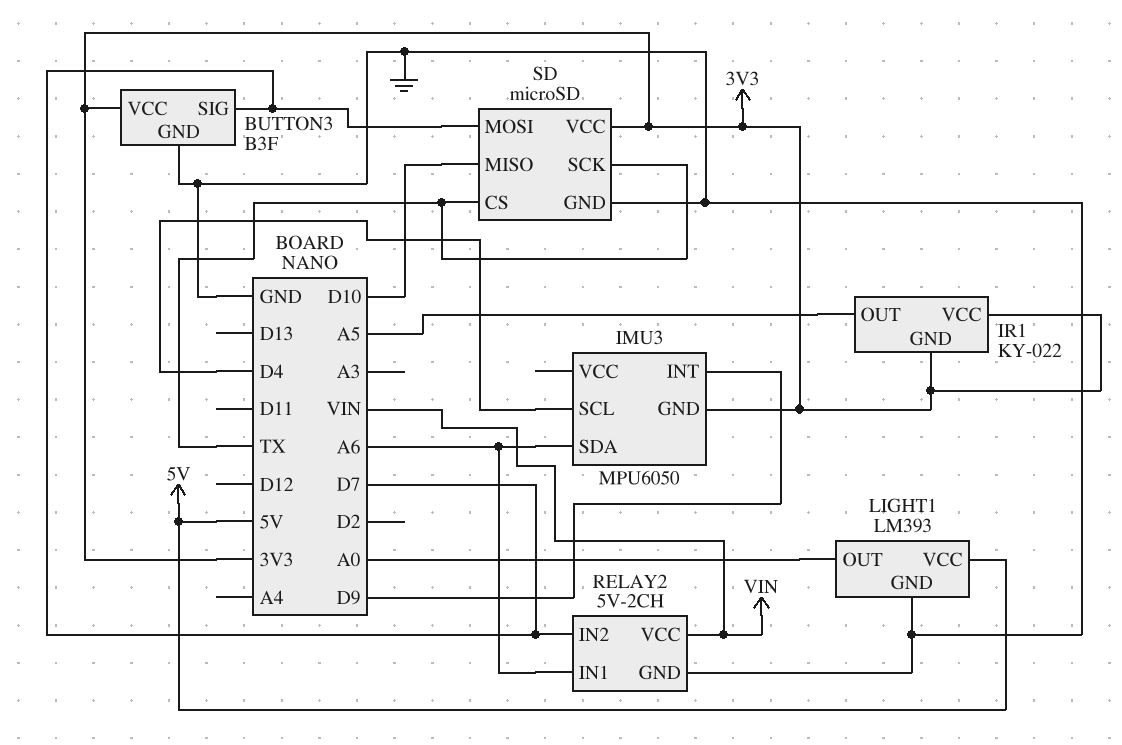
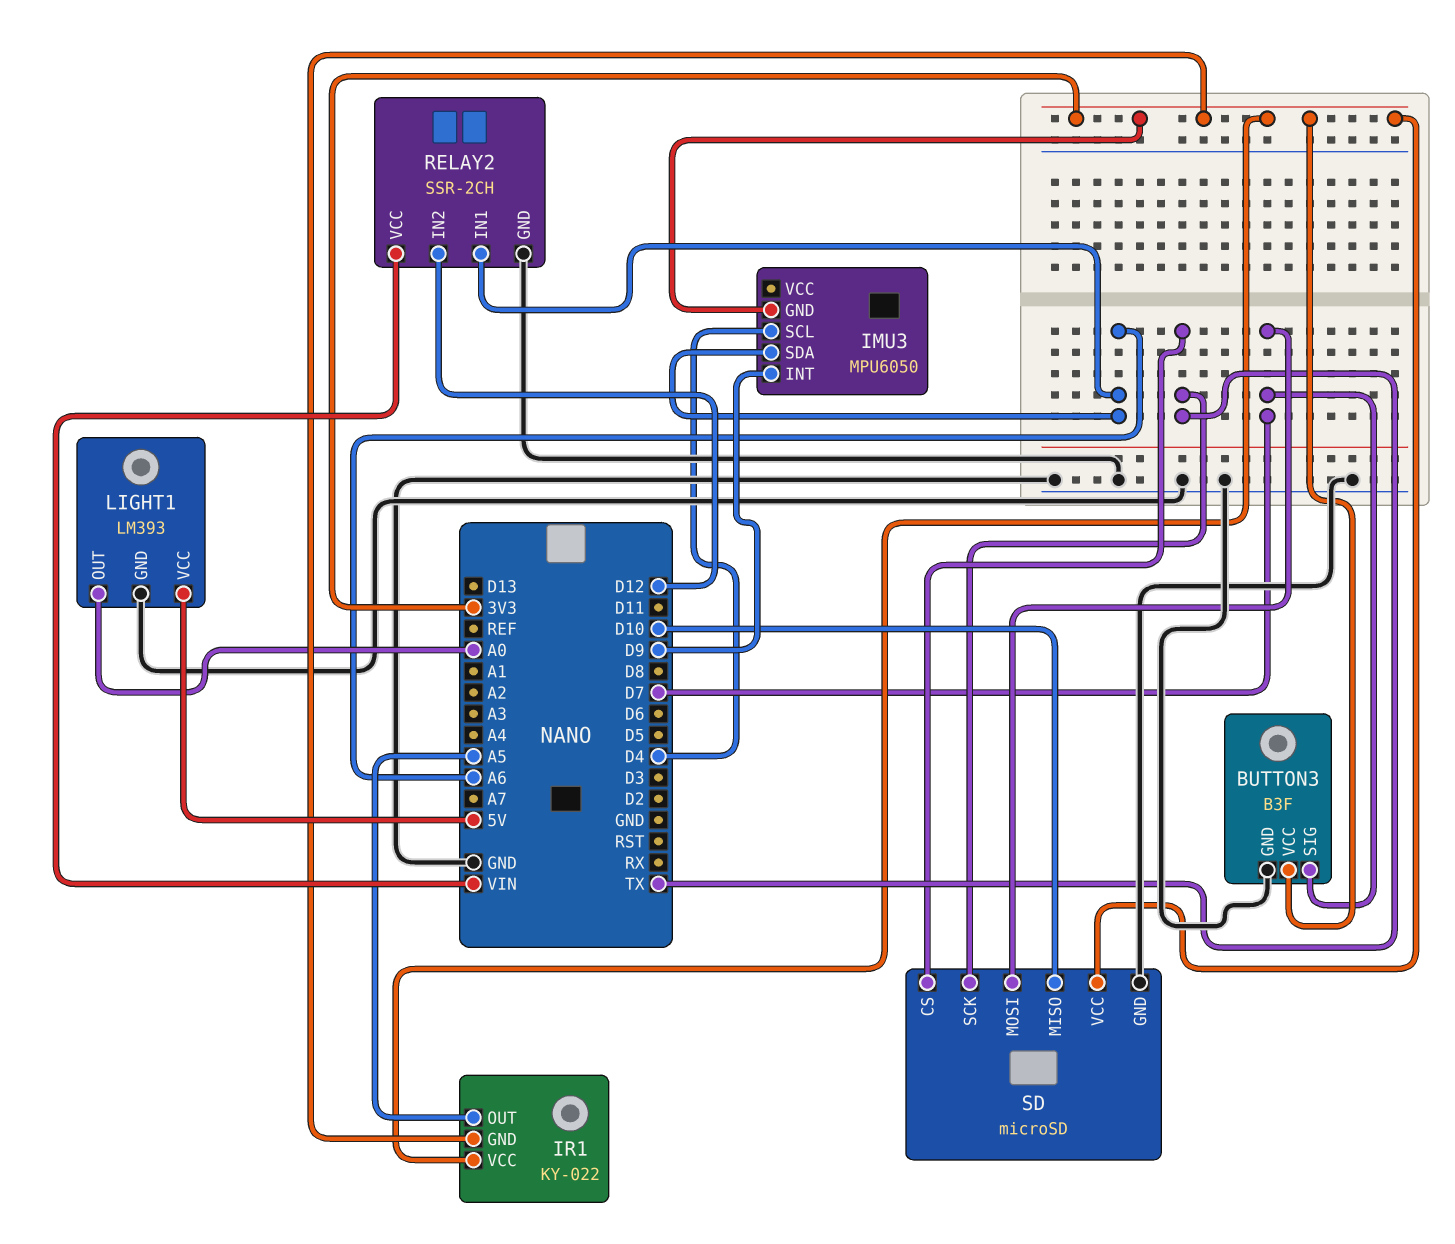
RELAY2: 5V-2CH -> SSR-2CH
RELAY2 pin IN2: D7 -> D12

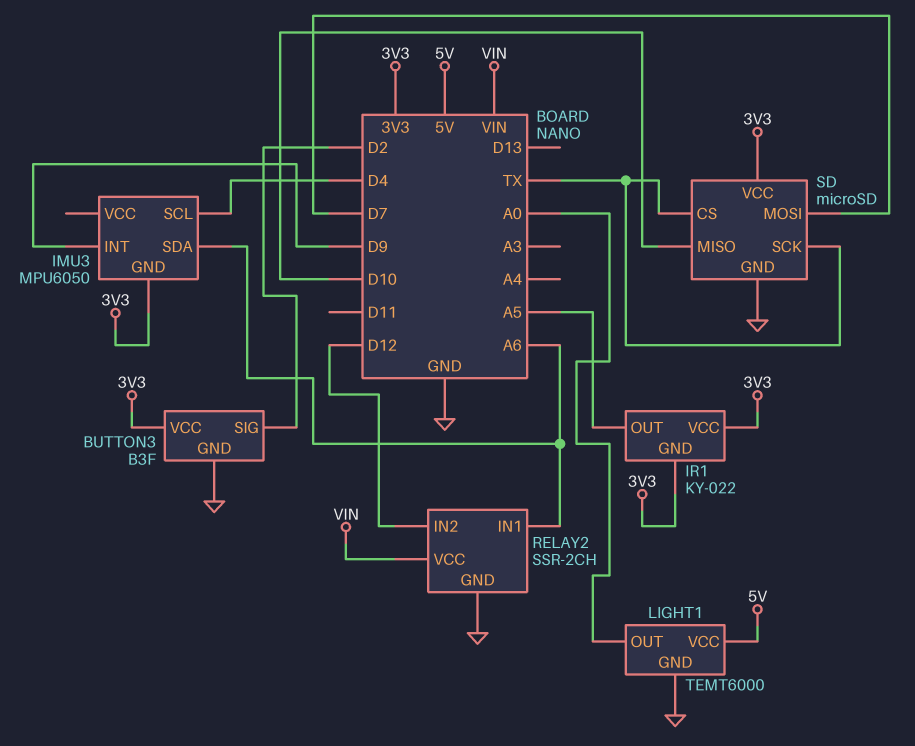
BUTTON3 pin SIG: D7 -> D2
LIGHT1: LM393 -> TEMT6000

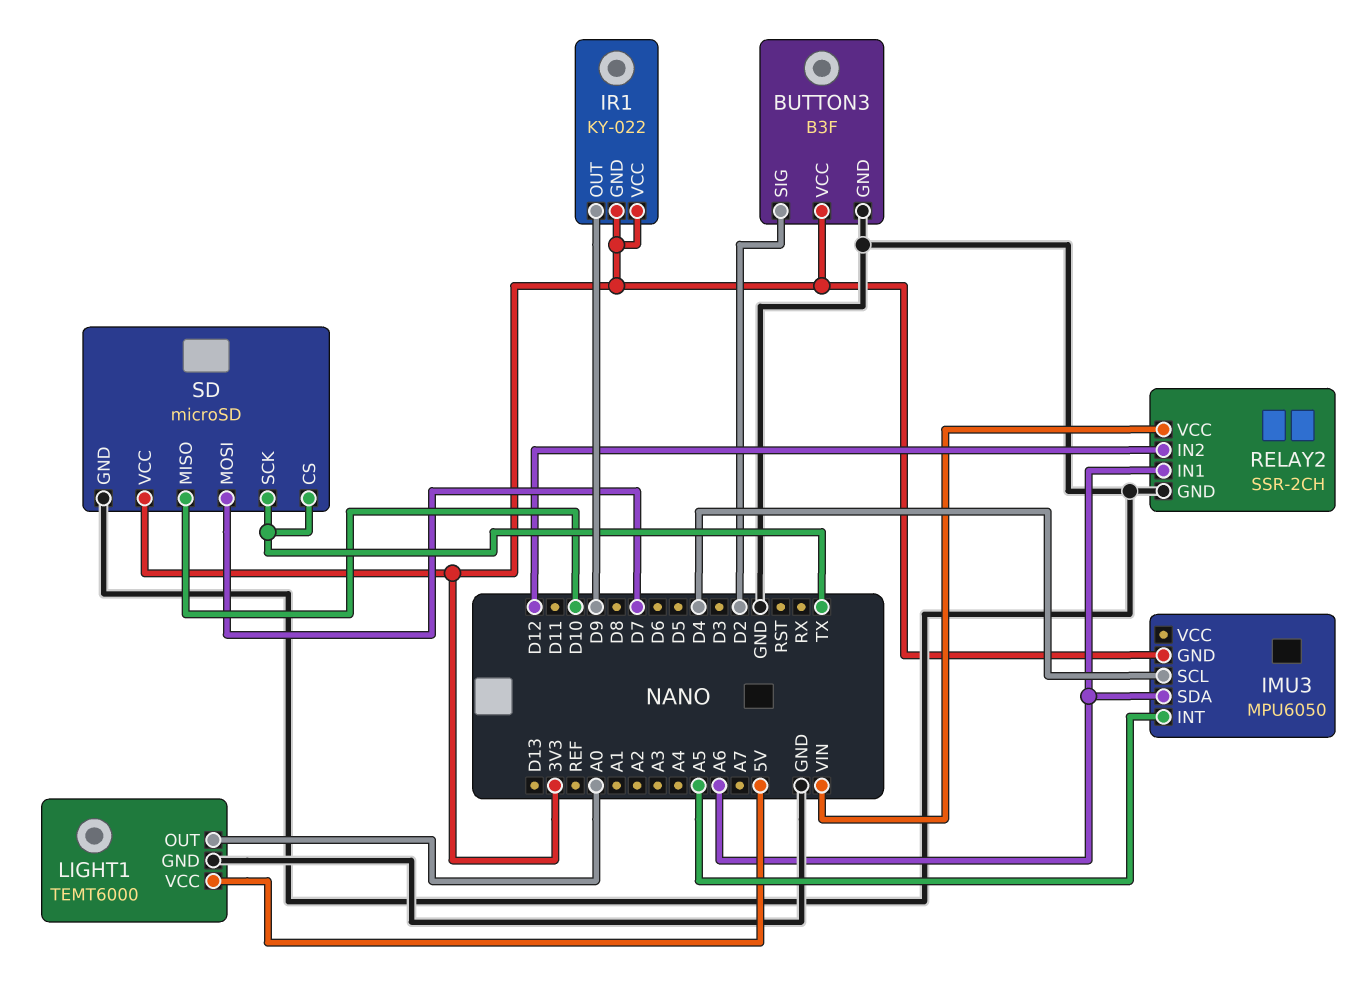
IMU3 pin INT: D9 -> A5
IR1 pin OUT: A5 -> D9

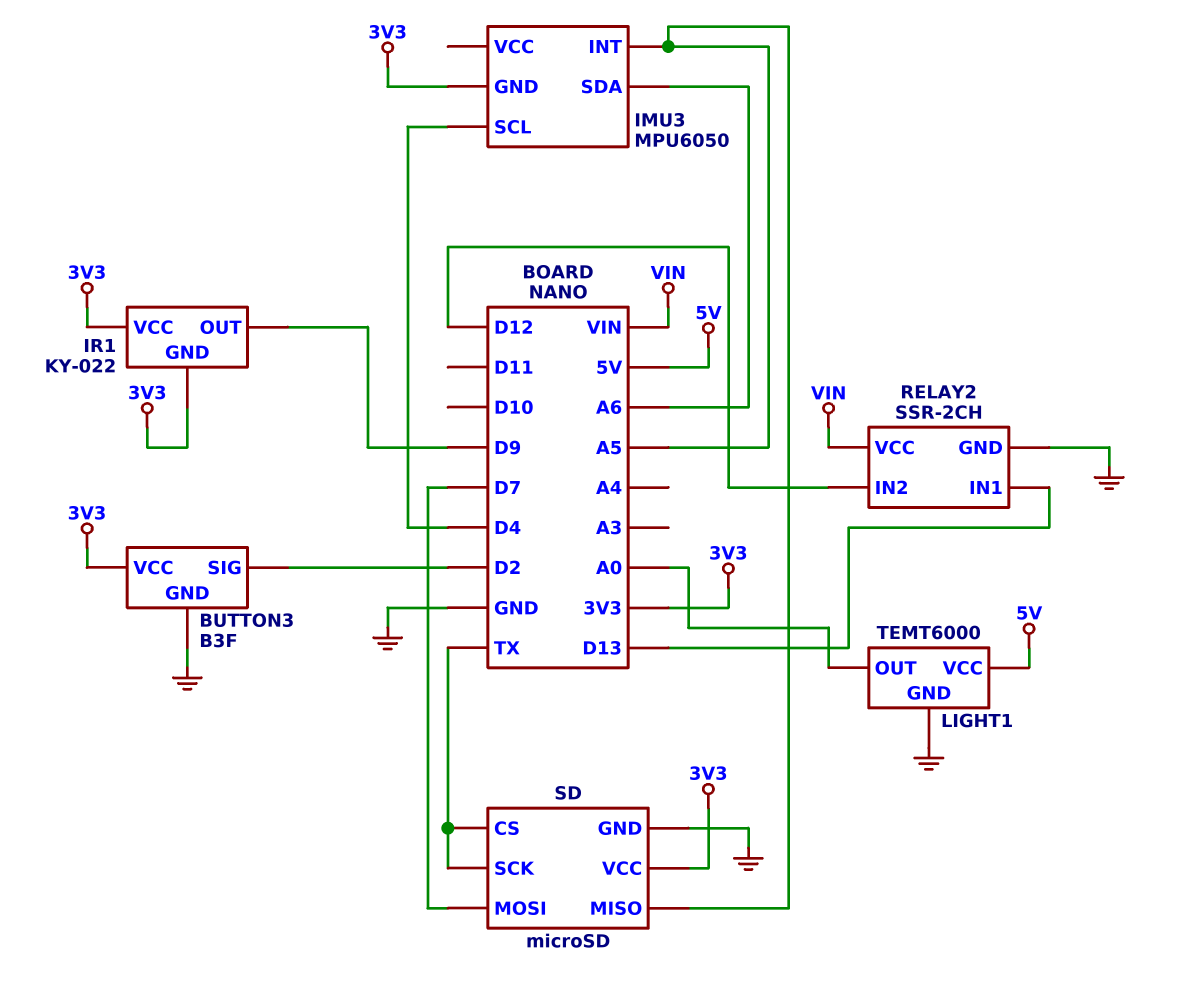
RELAY2 pin IN1: A6 -> D13
SD pin MISO: D10 -> A5

